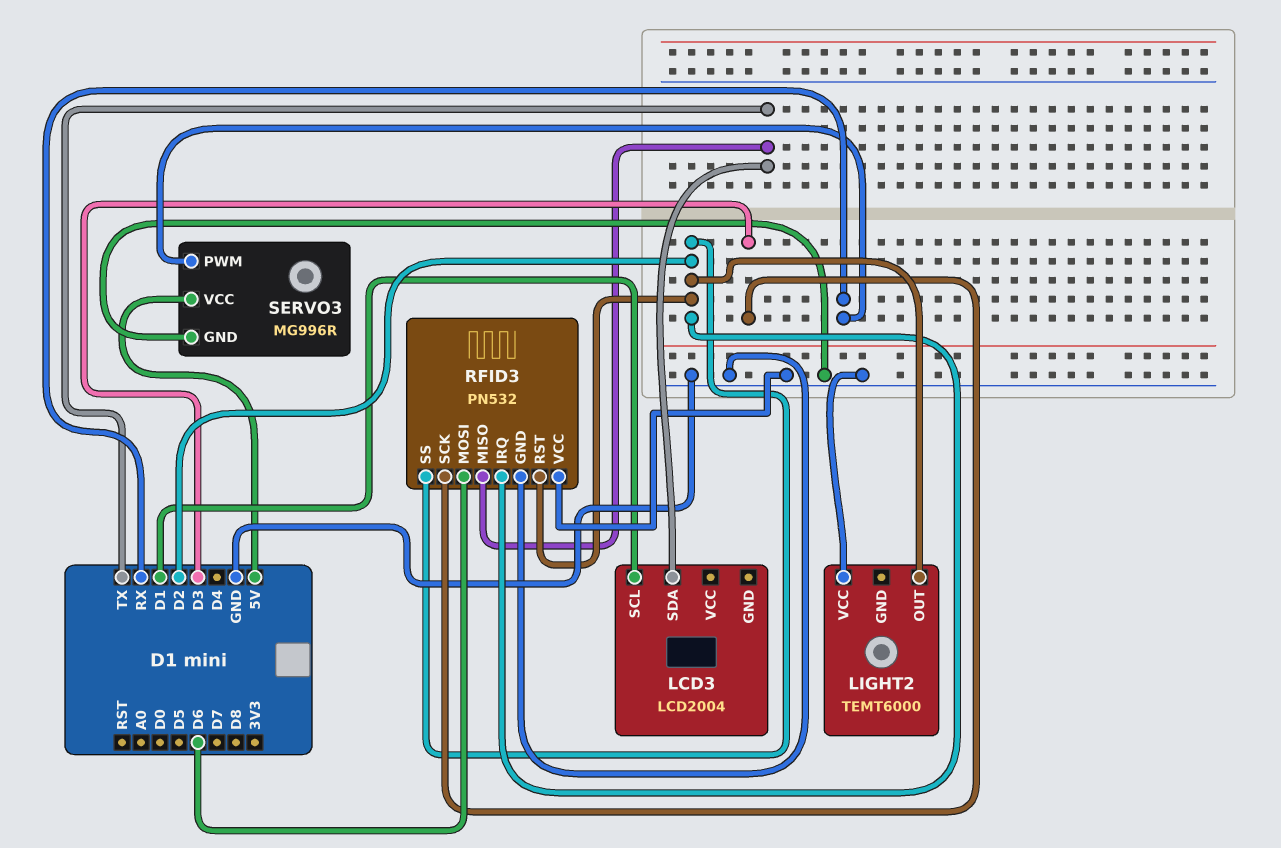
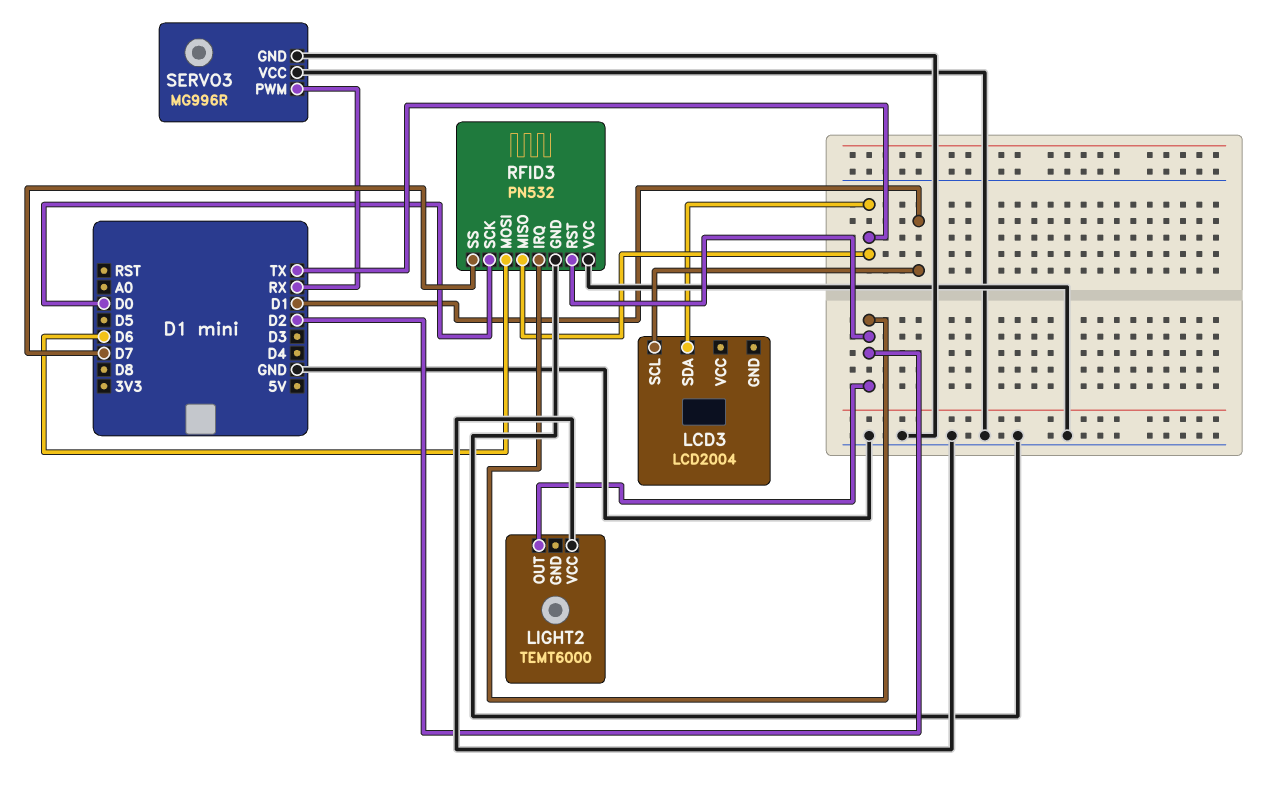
RFID3 pin SCK: D3 -> D0
RFID3 pin SS: D2 -> D7
SERVO3 pin VCC: 5V -> GND

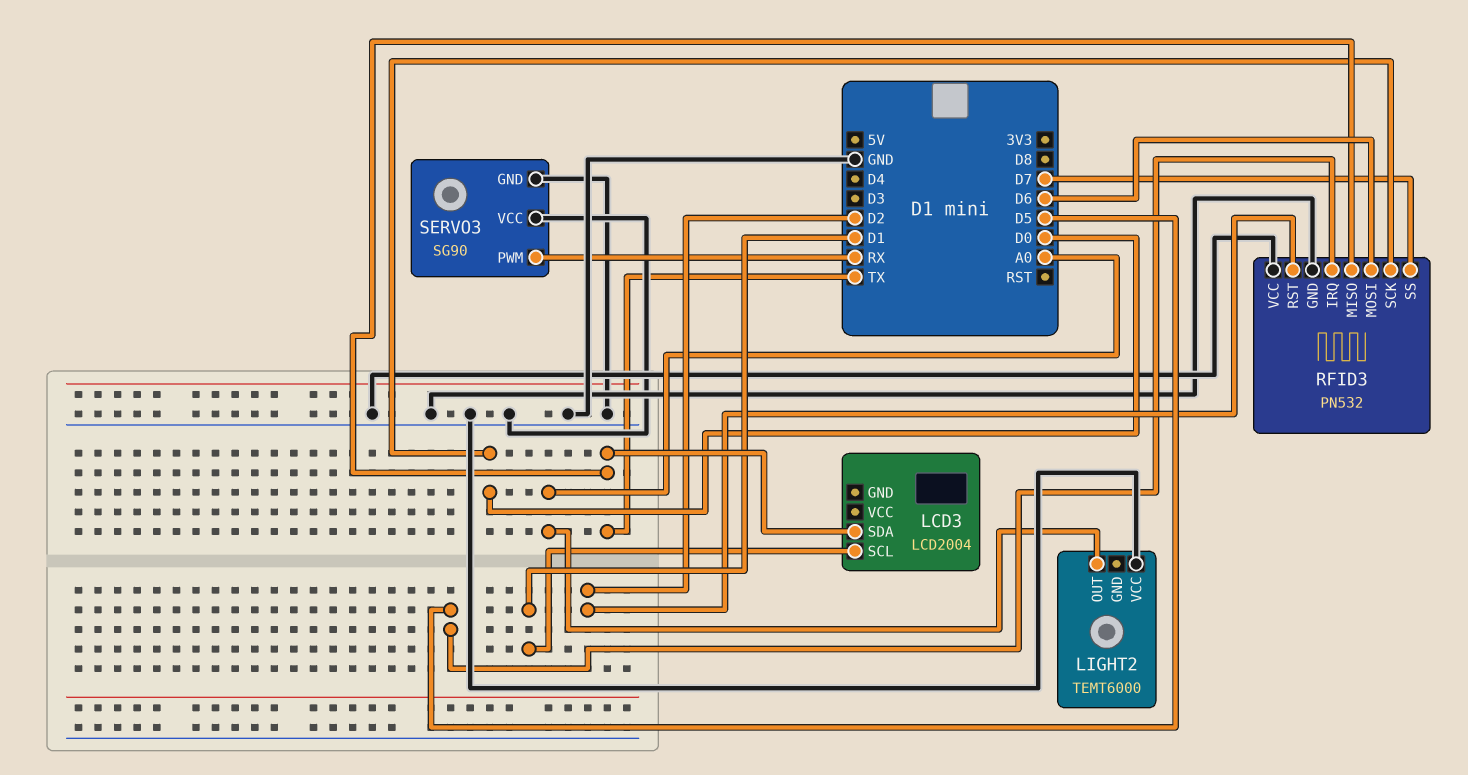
LIGHT2 pin OUT: D2 -> A0
RFID3 pin IRQ: D2 -> D5
SERVO3: MG996R -> SG90

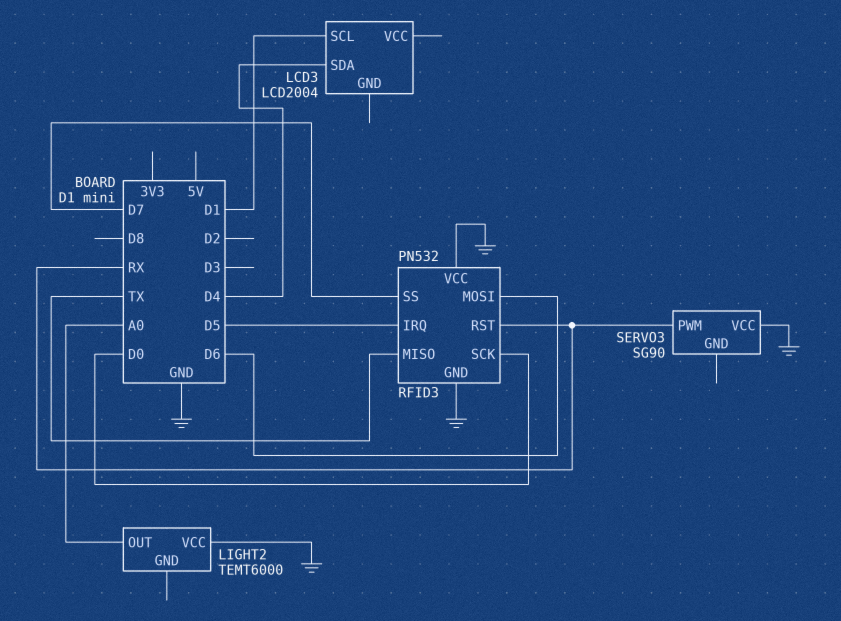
LCD3 pin SDA: TX -> D4
RFID3 pin RST: D2 -> RX
SERVO3 pin GND: GND -> none

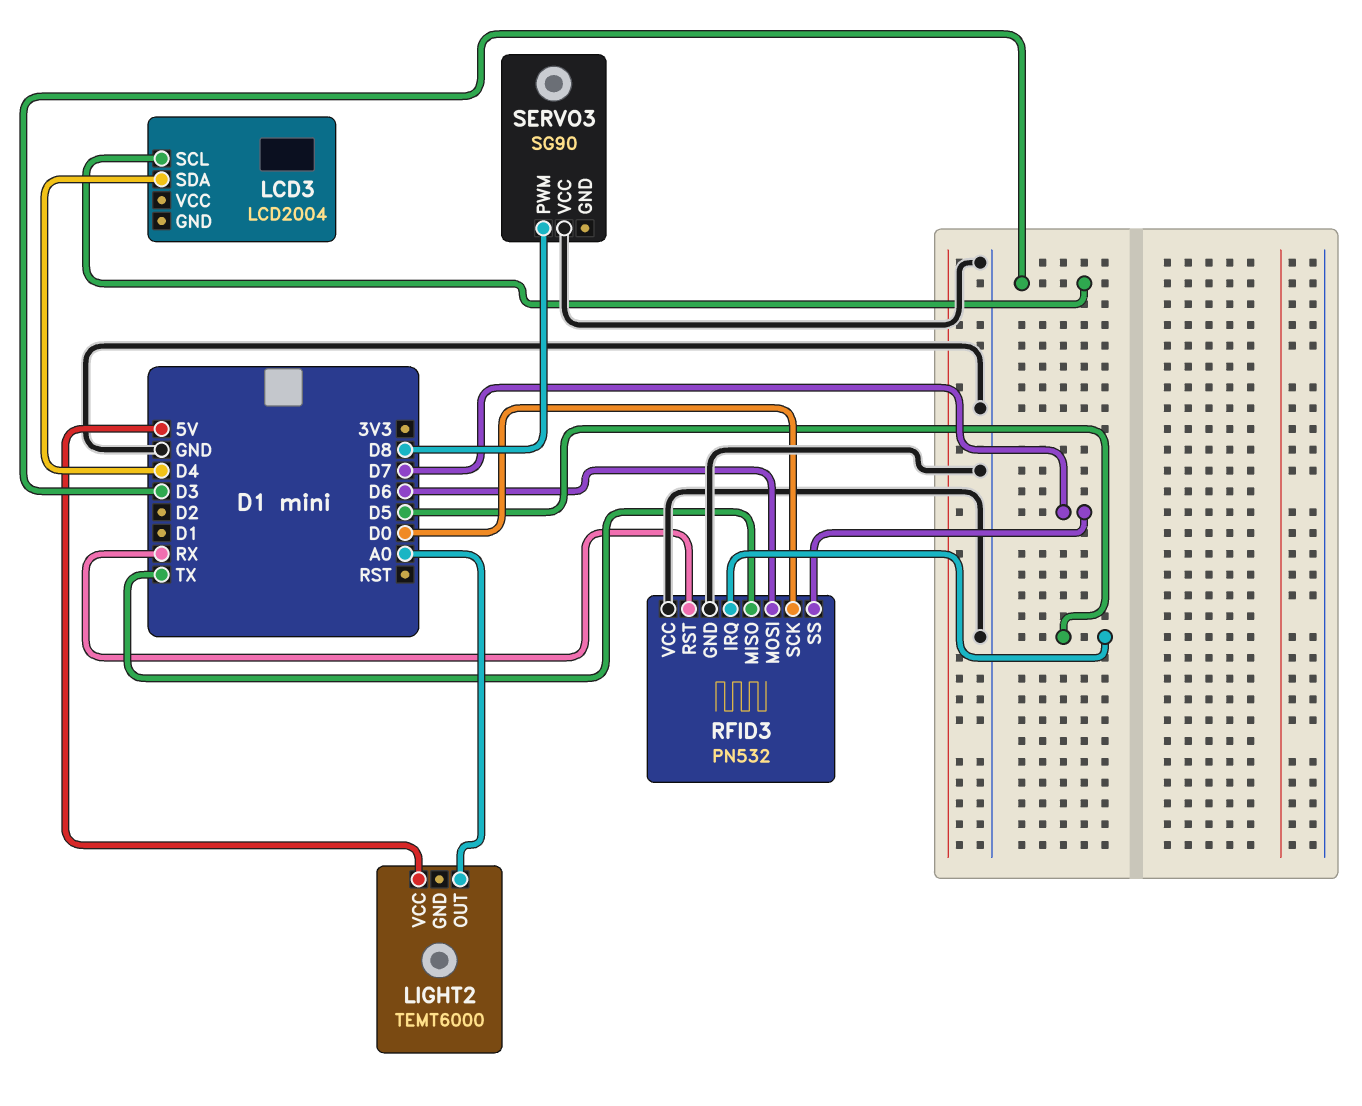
LCD3 pin SCL: D1 -> D3
LIGHT2 pin VCC: GND -> 5V
SERVO3 pin PWM: RX -> D8

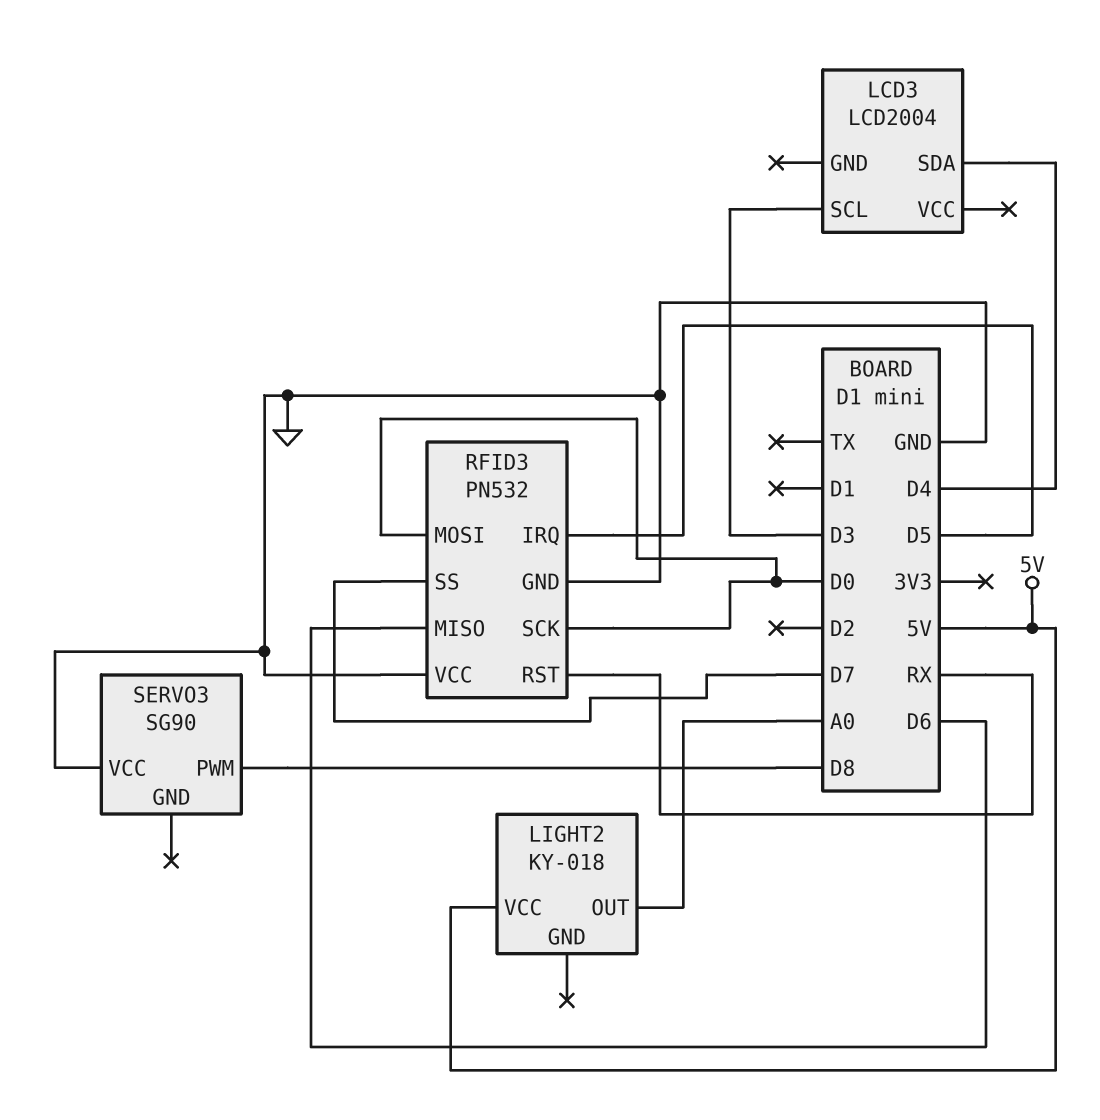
LIGHT2: TEMT6000 -> KY-018
RFID3 pin MISO: TX -> D6
RFID3 pin MOSI: D6 -> D0

